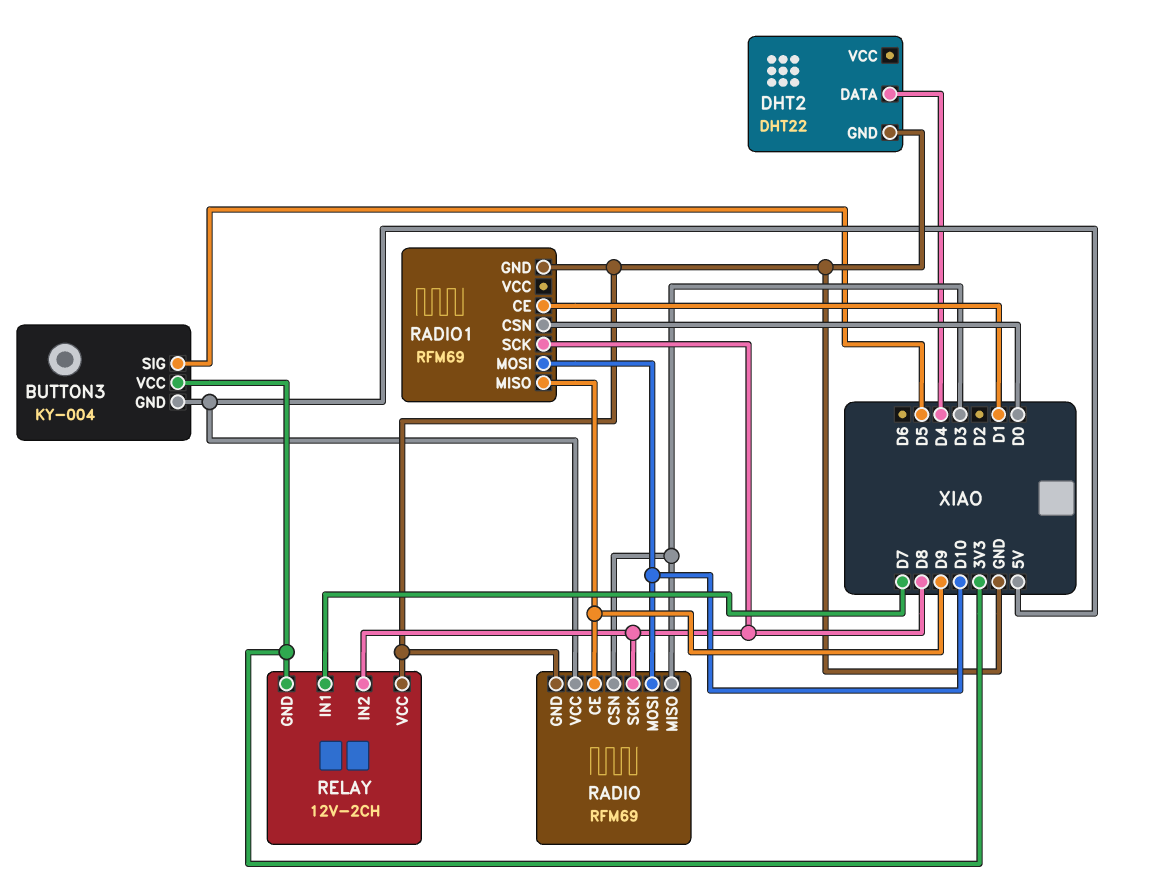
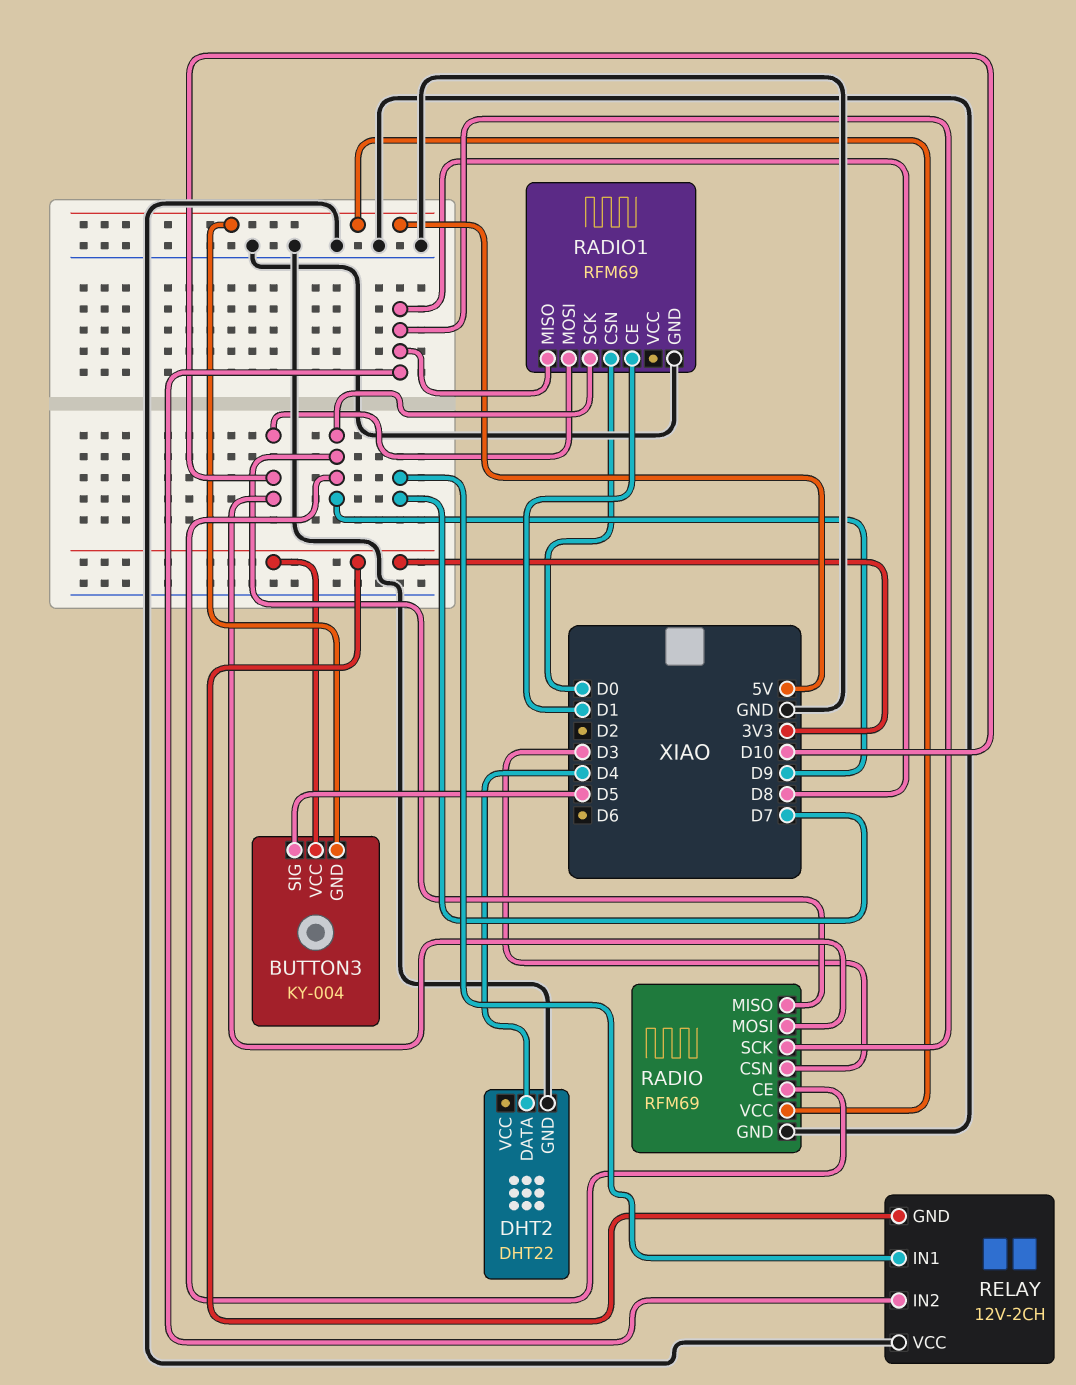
RADIO pin MISO: D3 -> D9
RADIO1 pin MISO: D9 -> D8
RADIO1 pin SCK: D8 -> D9

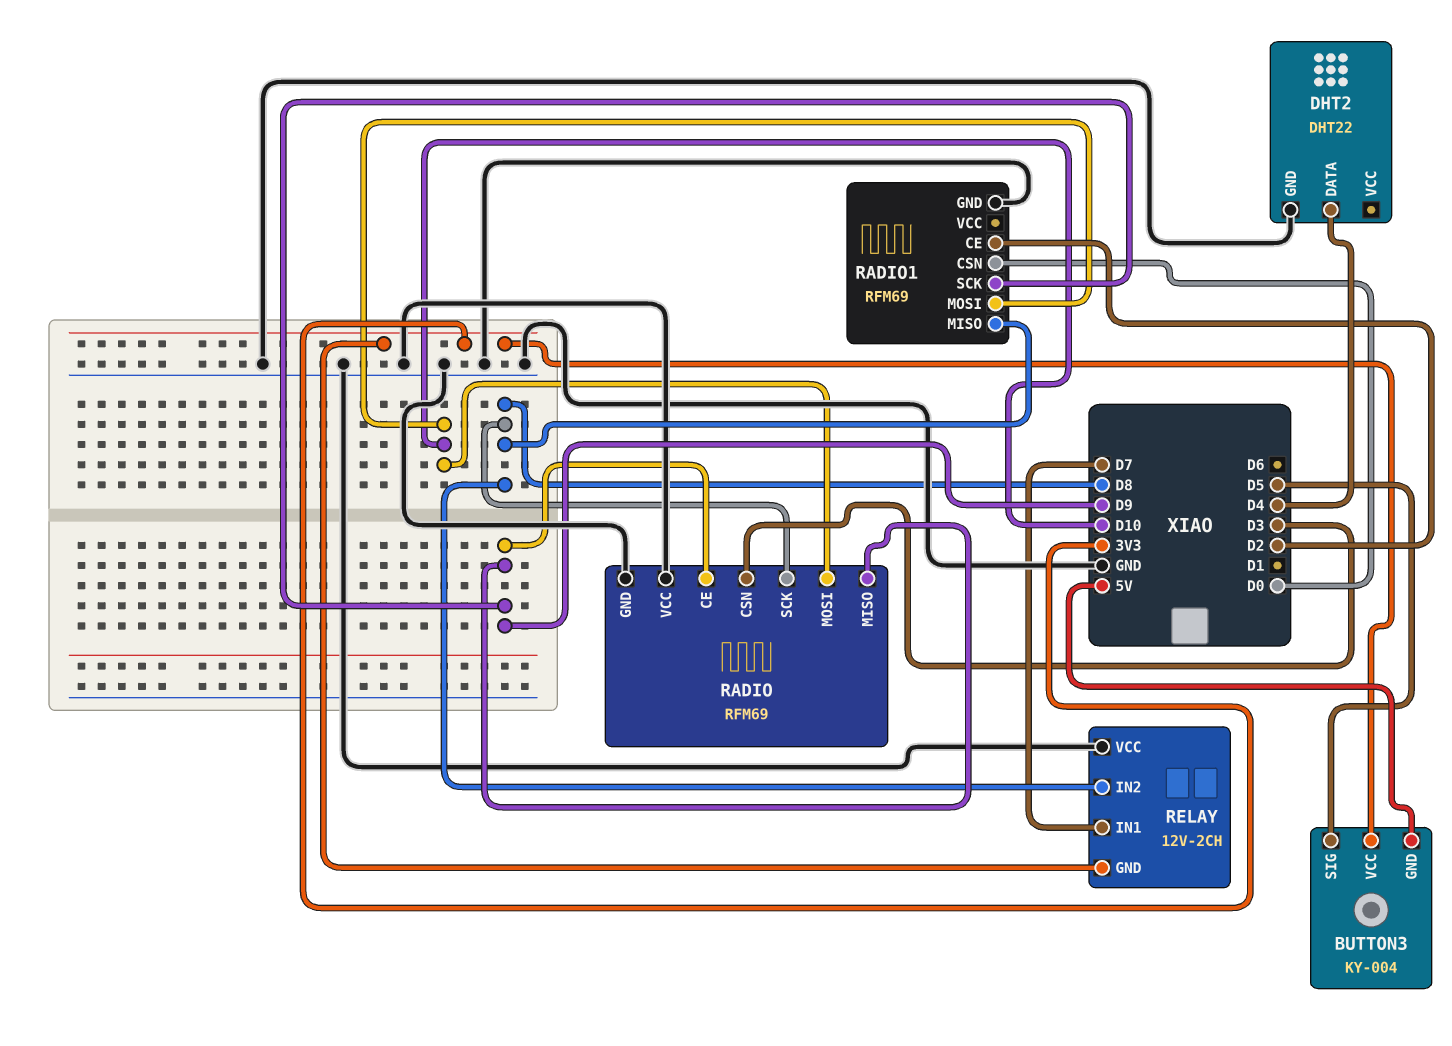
RADIO pin VCC: 5V -> GND
RADIO1 pin CE: D1 -> D2

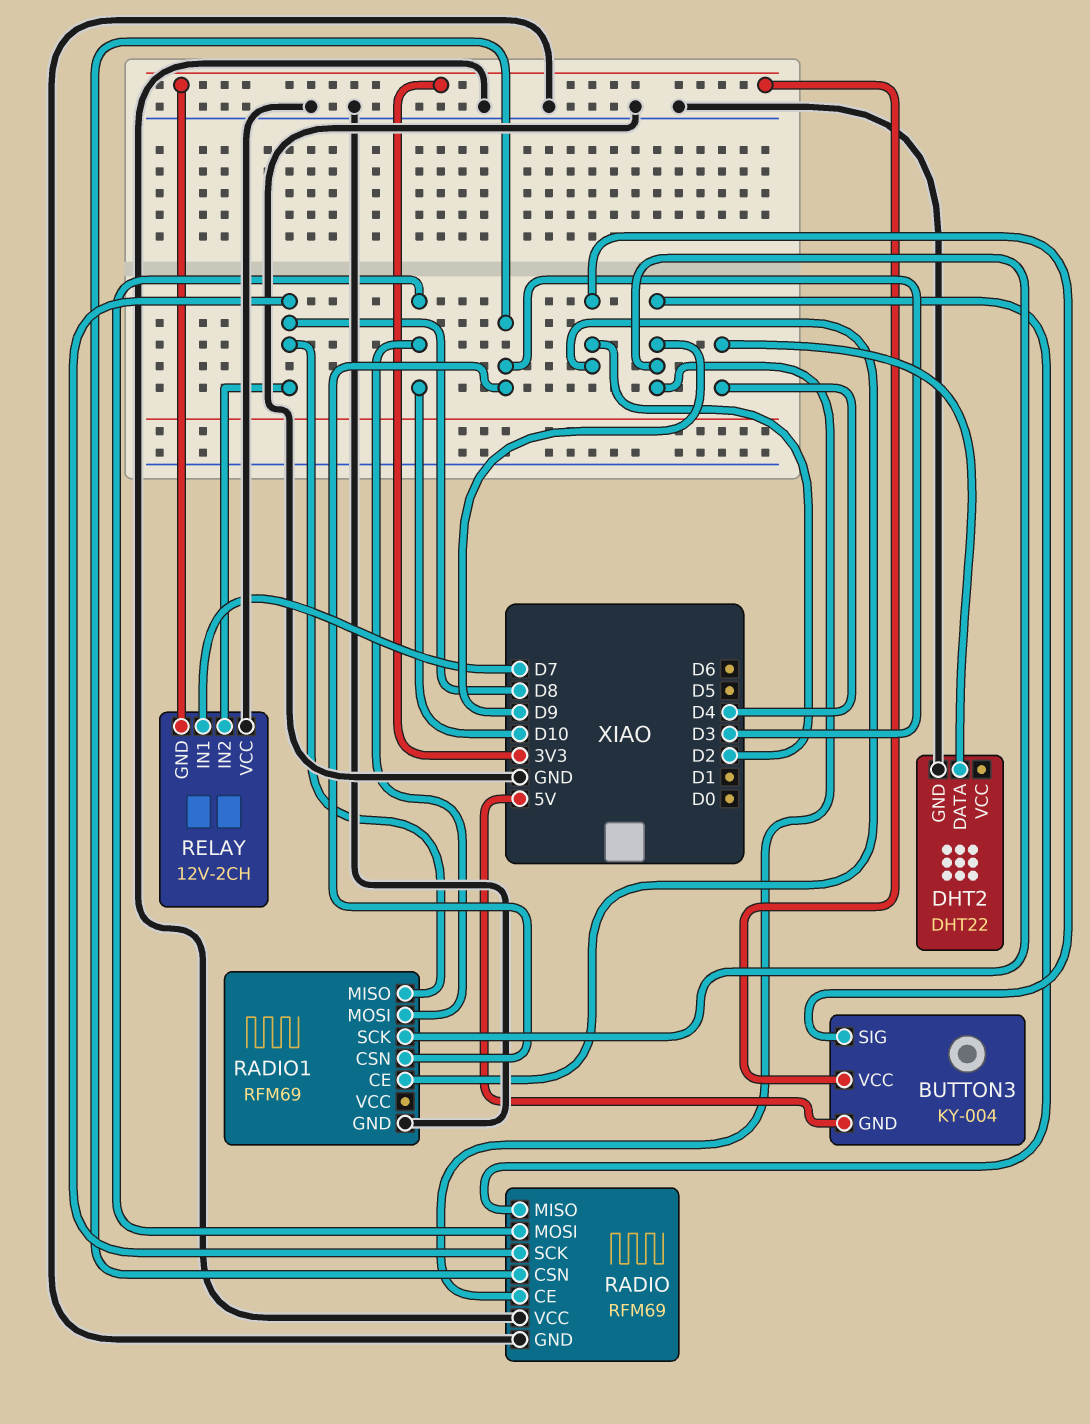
BUTTON3 pin SIG: D5 -> D2
RADIO1 pin CSN: D0 -> D3

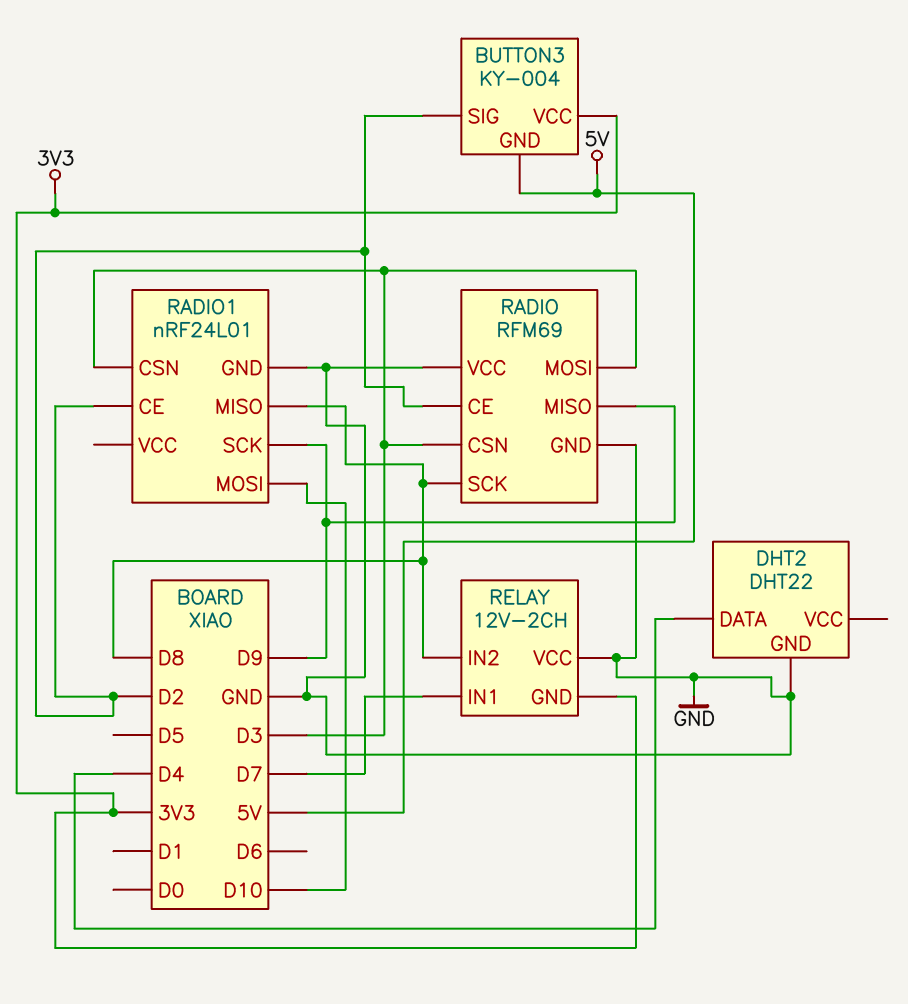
RADIO pin CE: D9 -> D2
RADIO pin MOSI: D10 -> D3
RADIO1: RFM69 -> nRF24L01

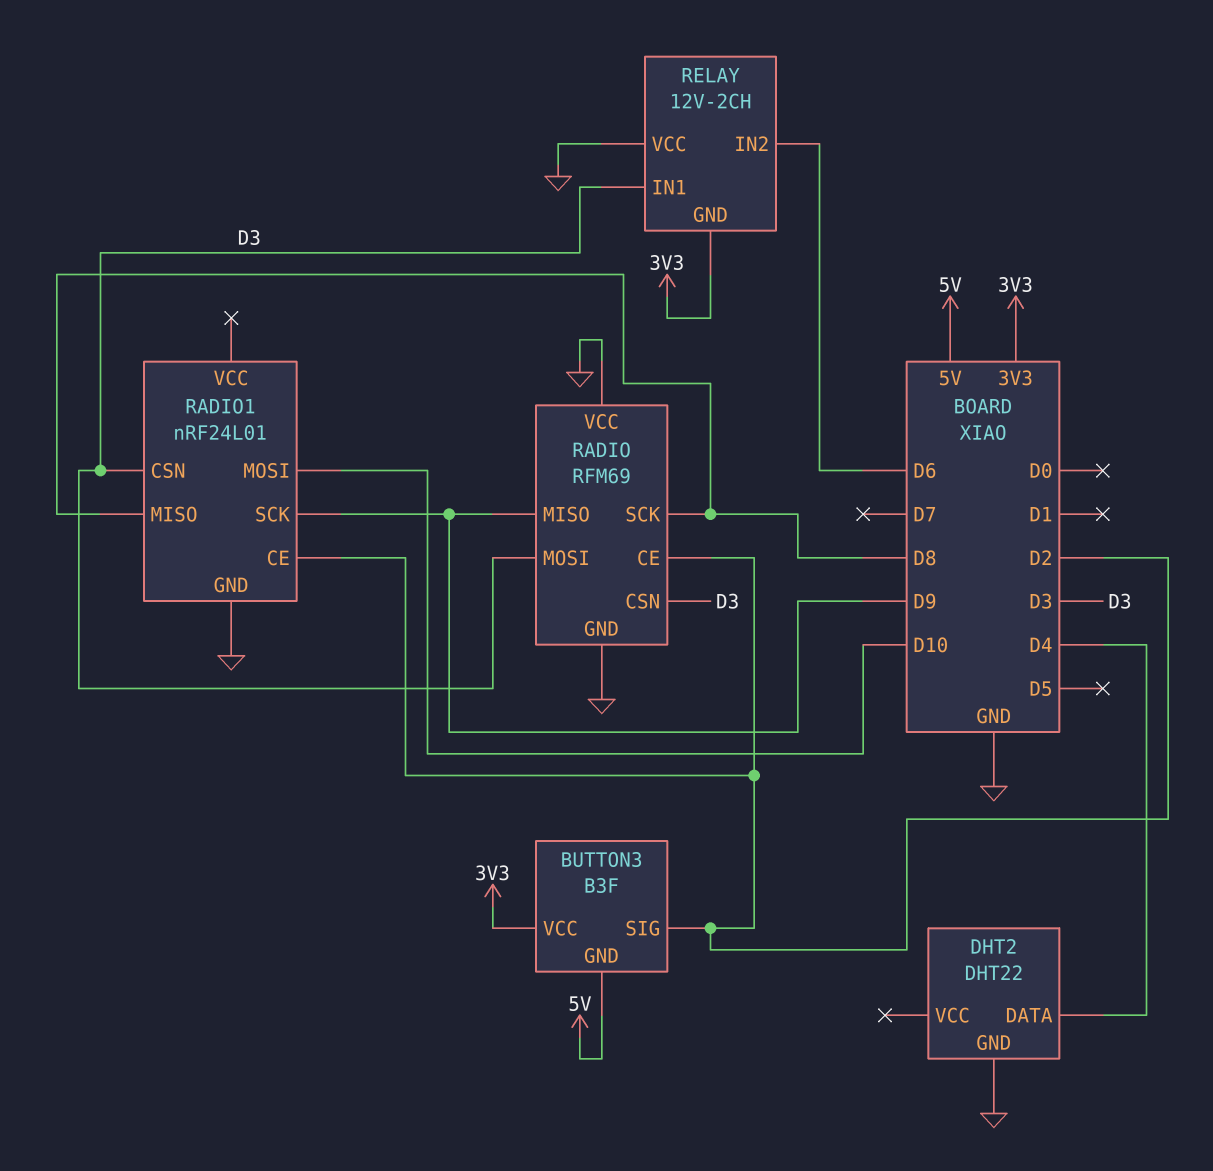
BUTTON3: KY-004 -> B3F
RELAY pin IN1: D7 -> D3
RELAY pin IN2: D8 -> D6

